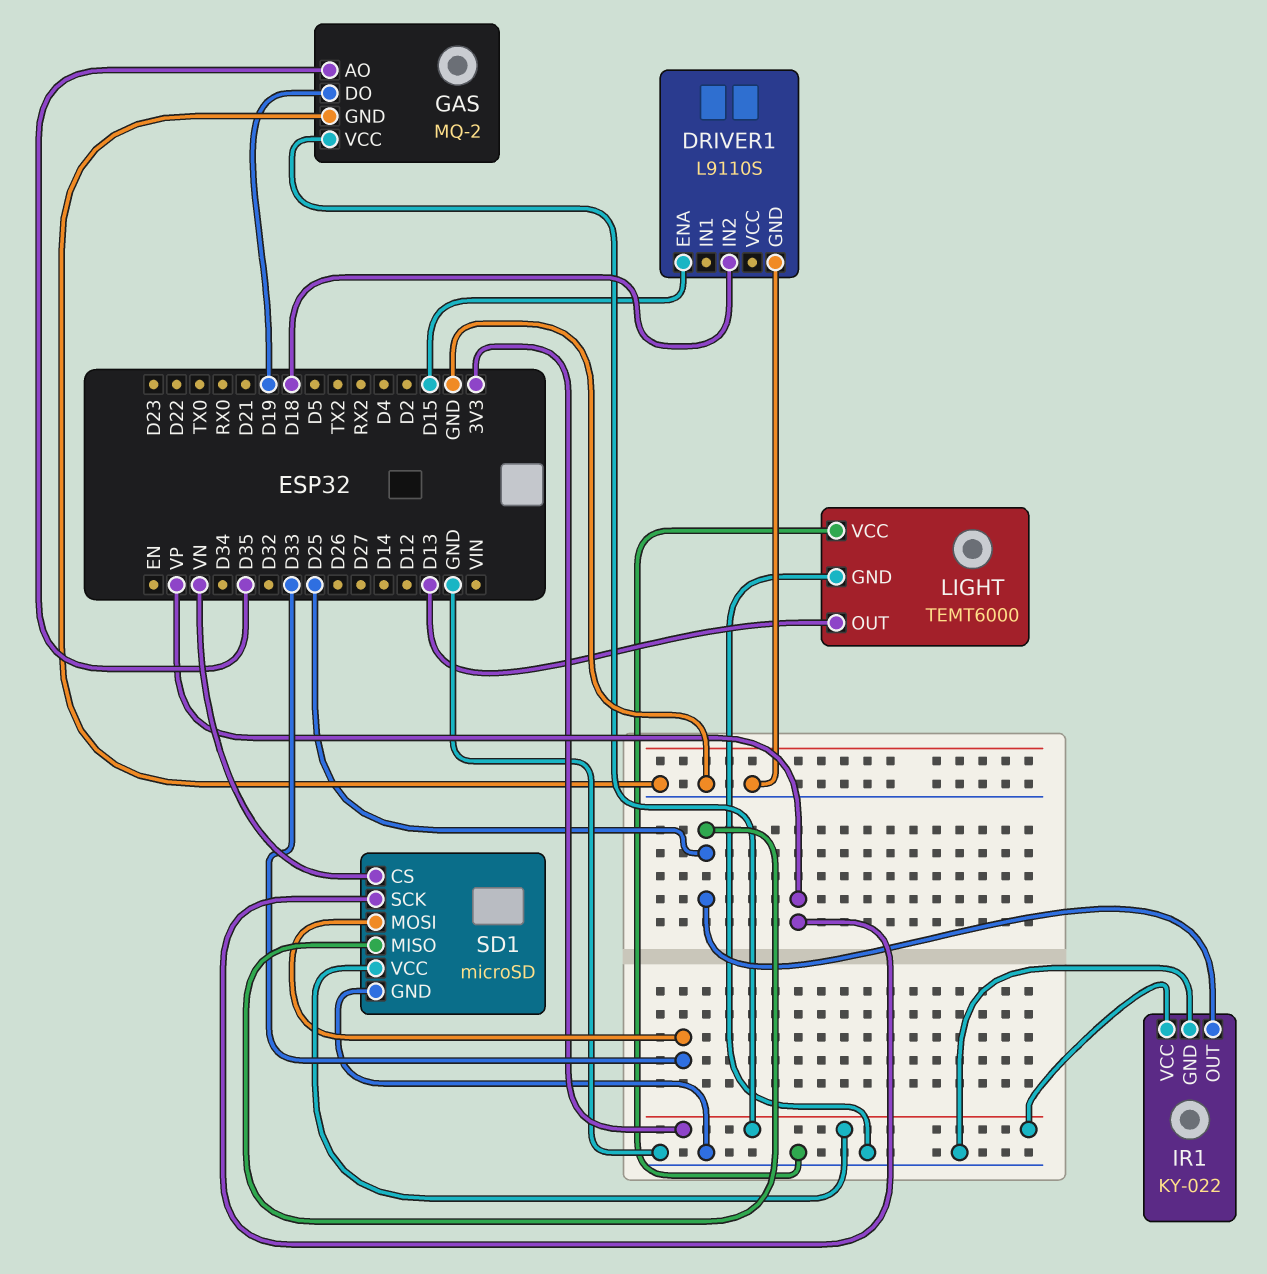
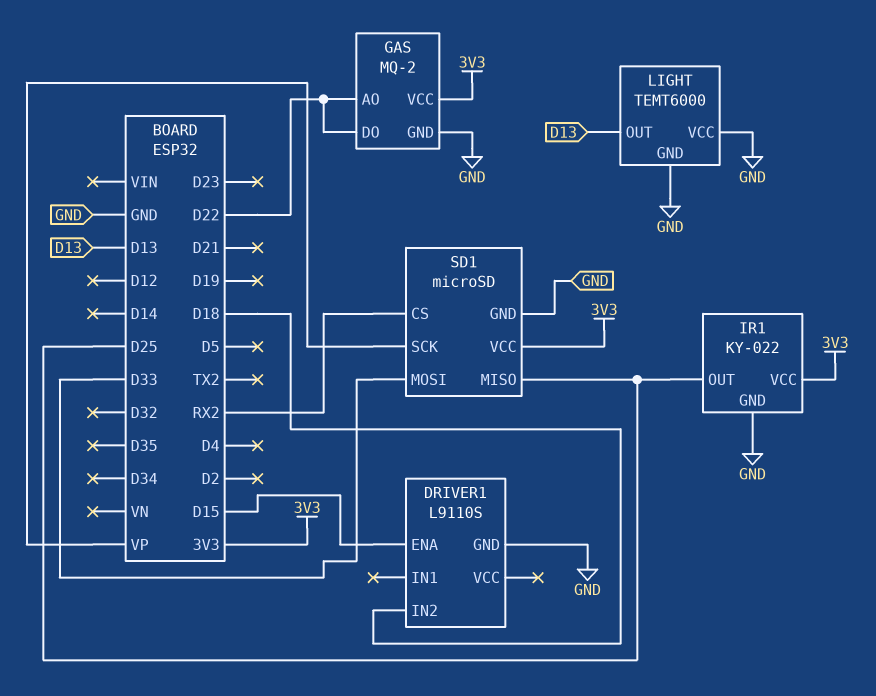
GAS pin AO: D35 -> D22
GAS pin DO: D19 -> D22
SD1 pin CS: VN -> RX2

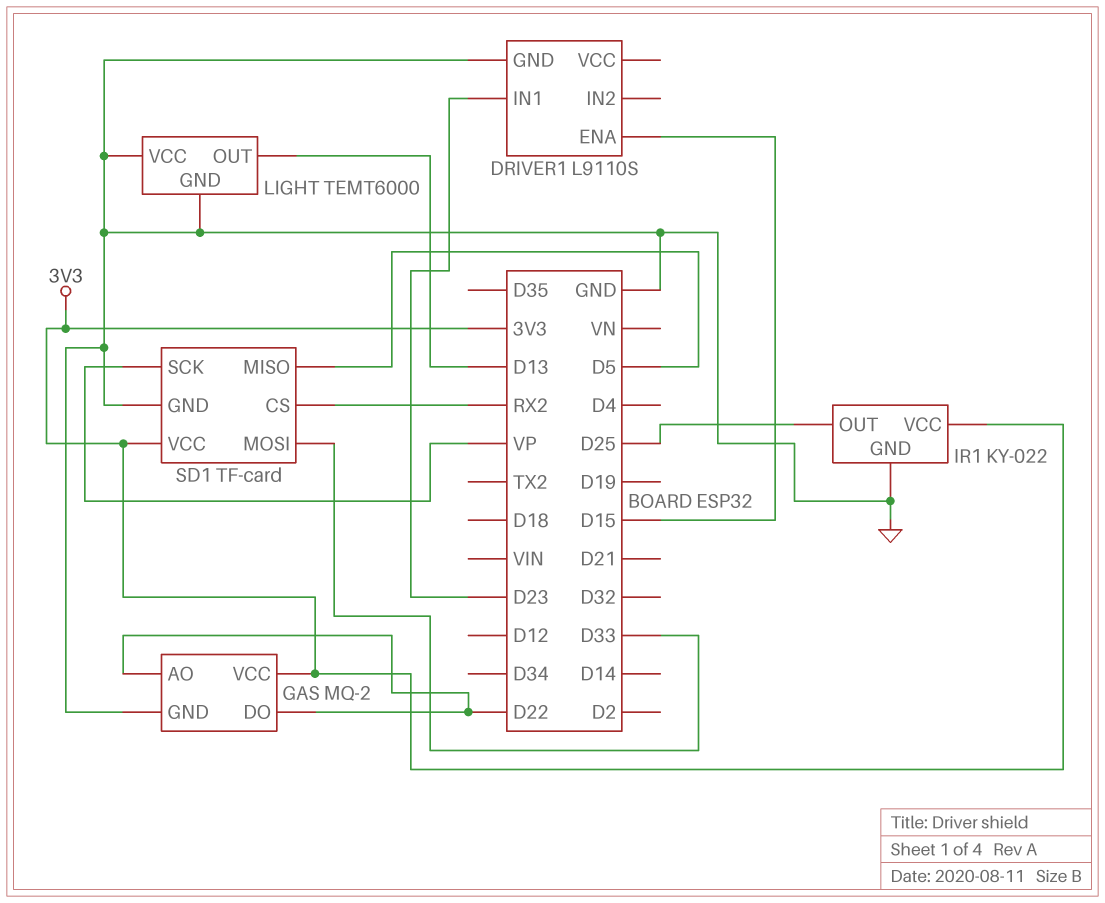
DRIVER1 pin IN1: none -> D23
DRIVER1 pin IN2: D18 -> none
SD1: microSD -> TF-card
SD1 pin MISO: D25 -> D5

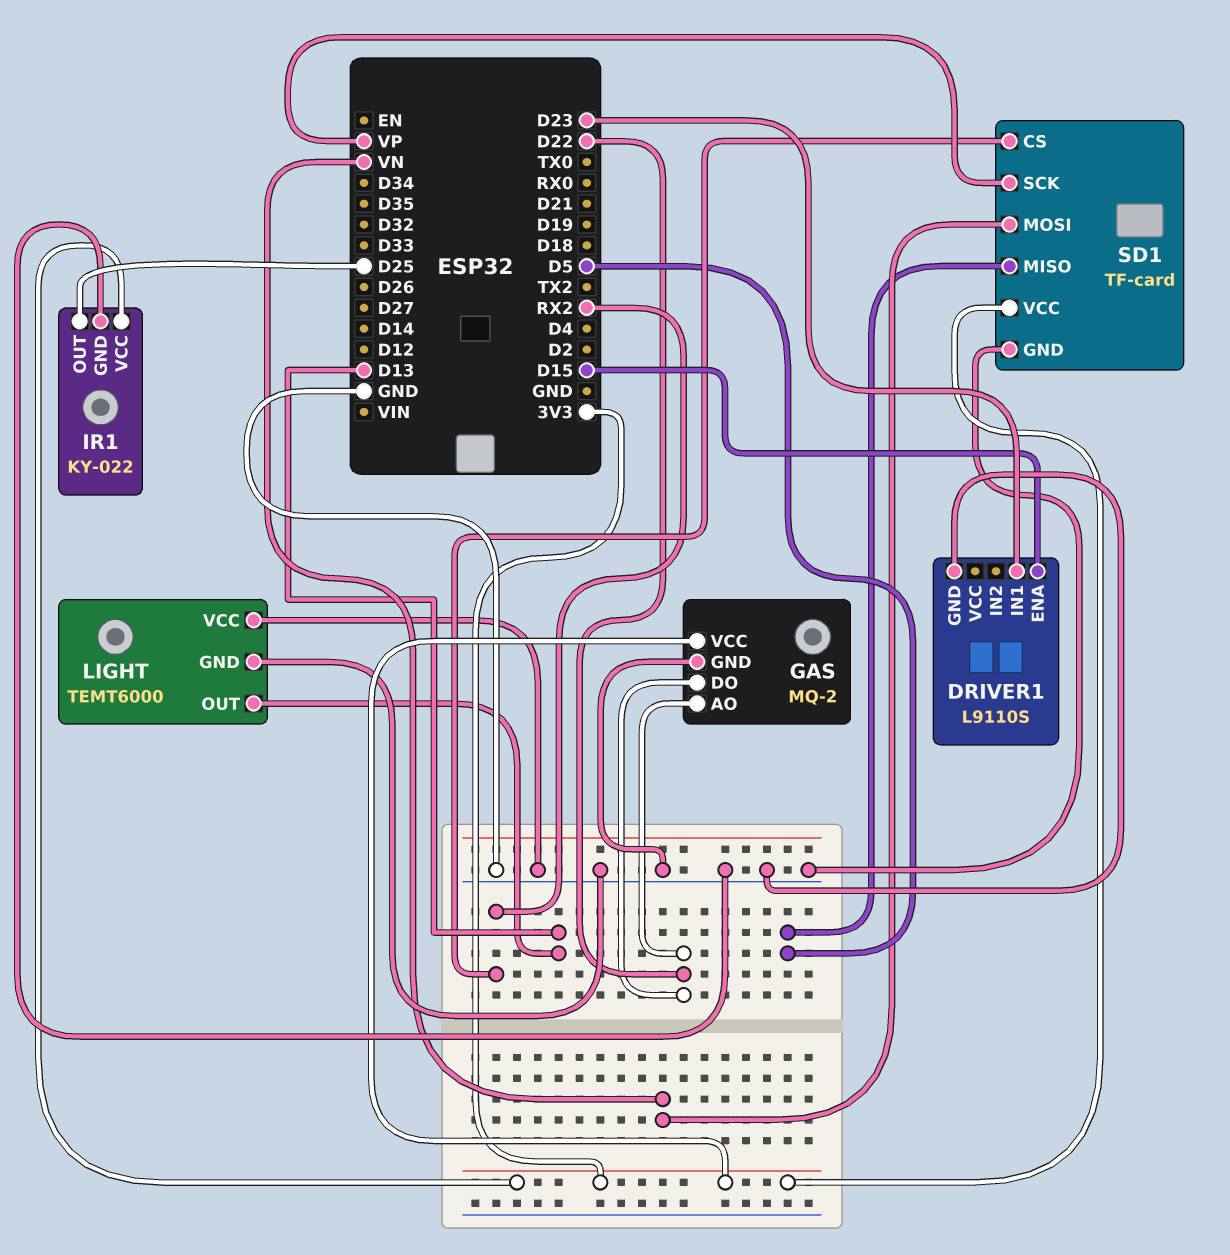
SD1 pin MOSI: D33 -> VN

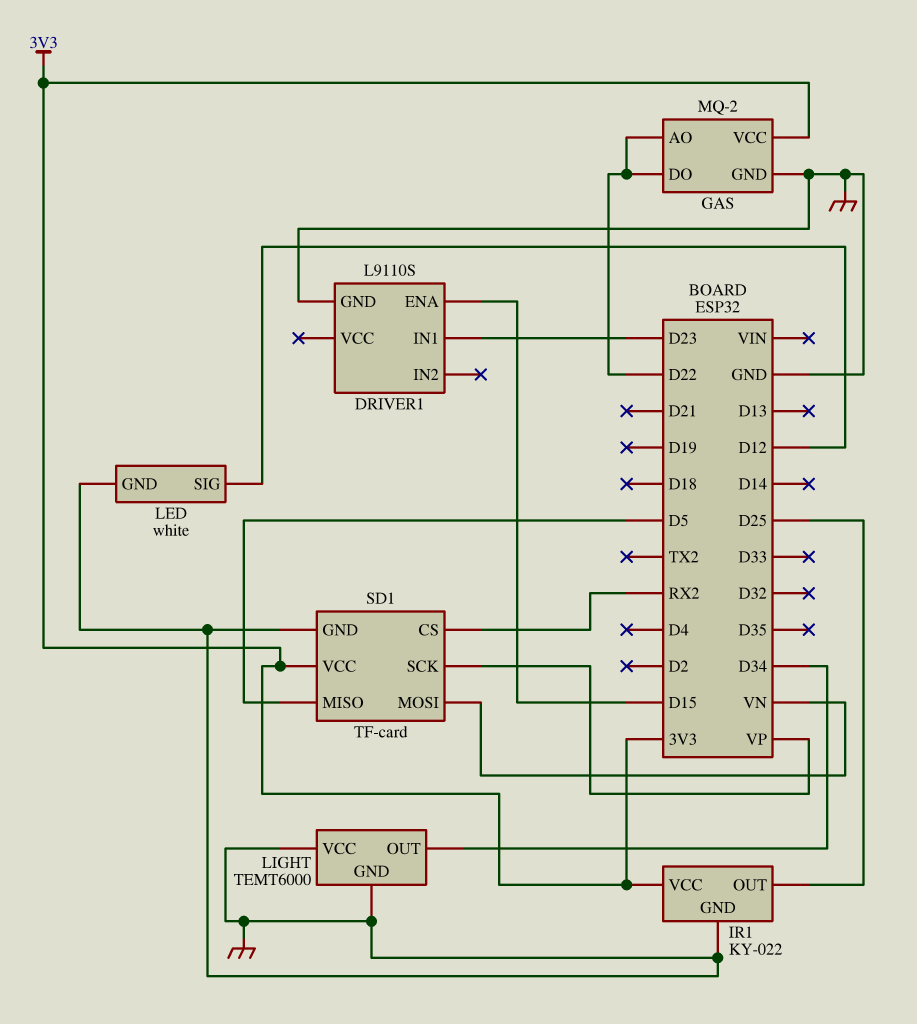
LED: none -> white
LED pin GND: none -> GND
LED pin SIG: none -> D12
LIGHT pin OUT: D13 -> D34

